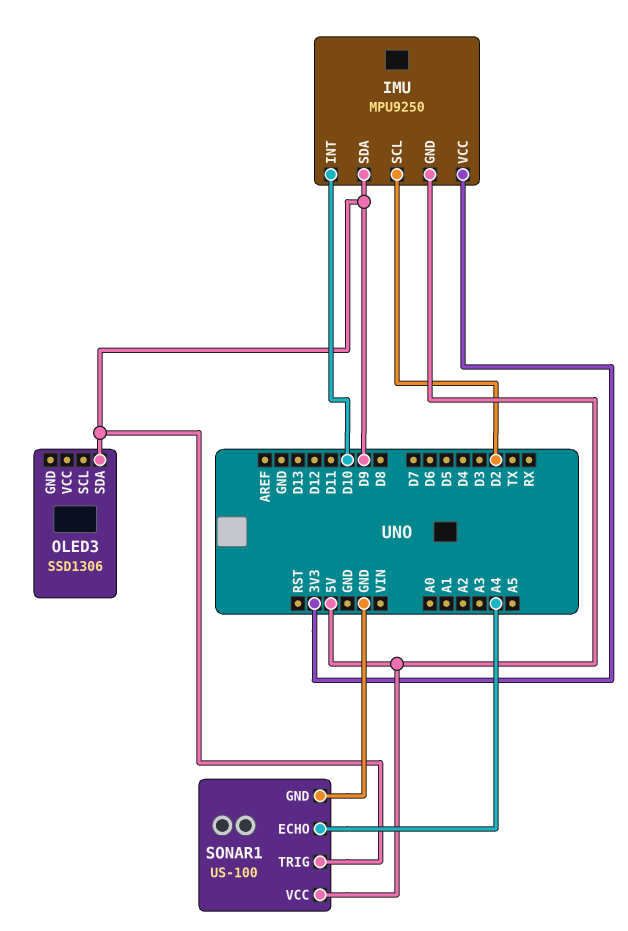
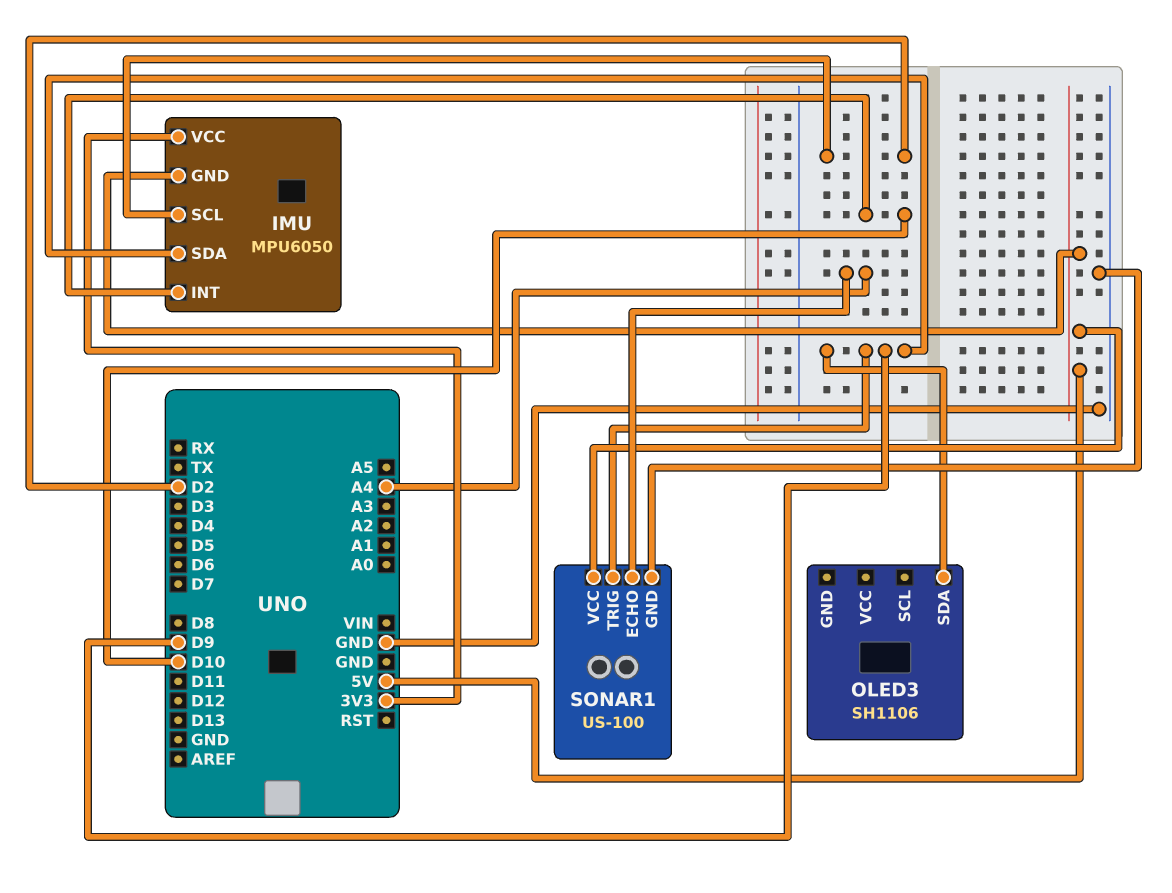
IMU: MPU9250 -> MPU6050
OLED3: SSD1306 -> SH1106

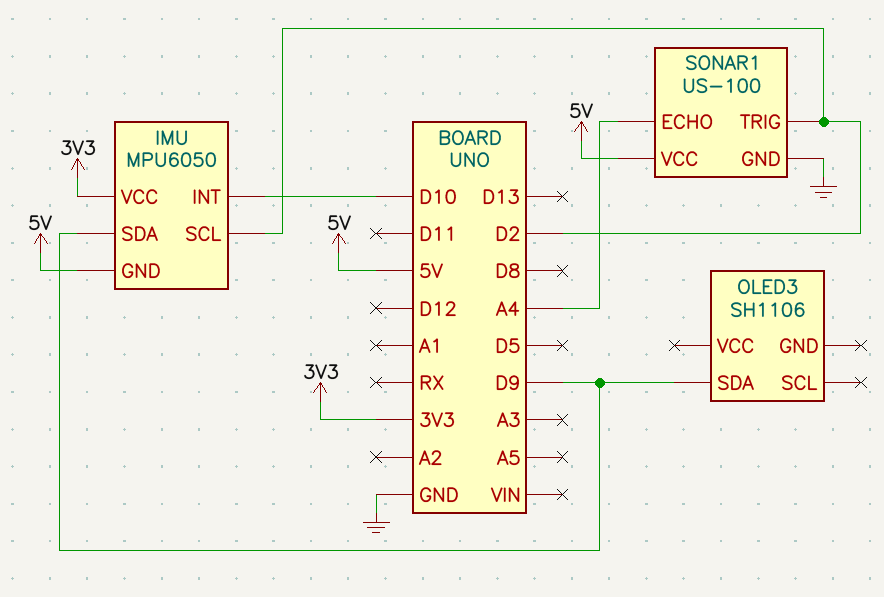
SONAR1 pin TRIG: D9 -> D2

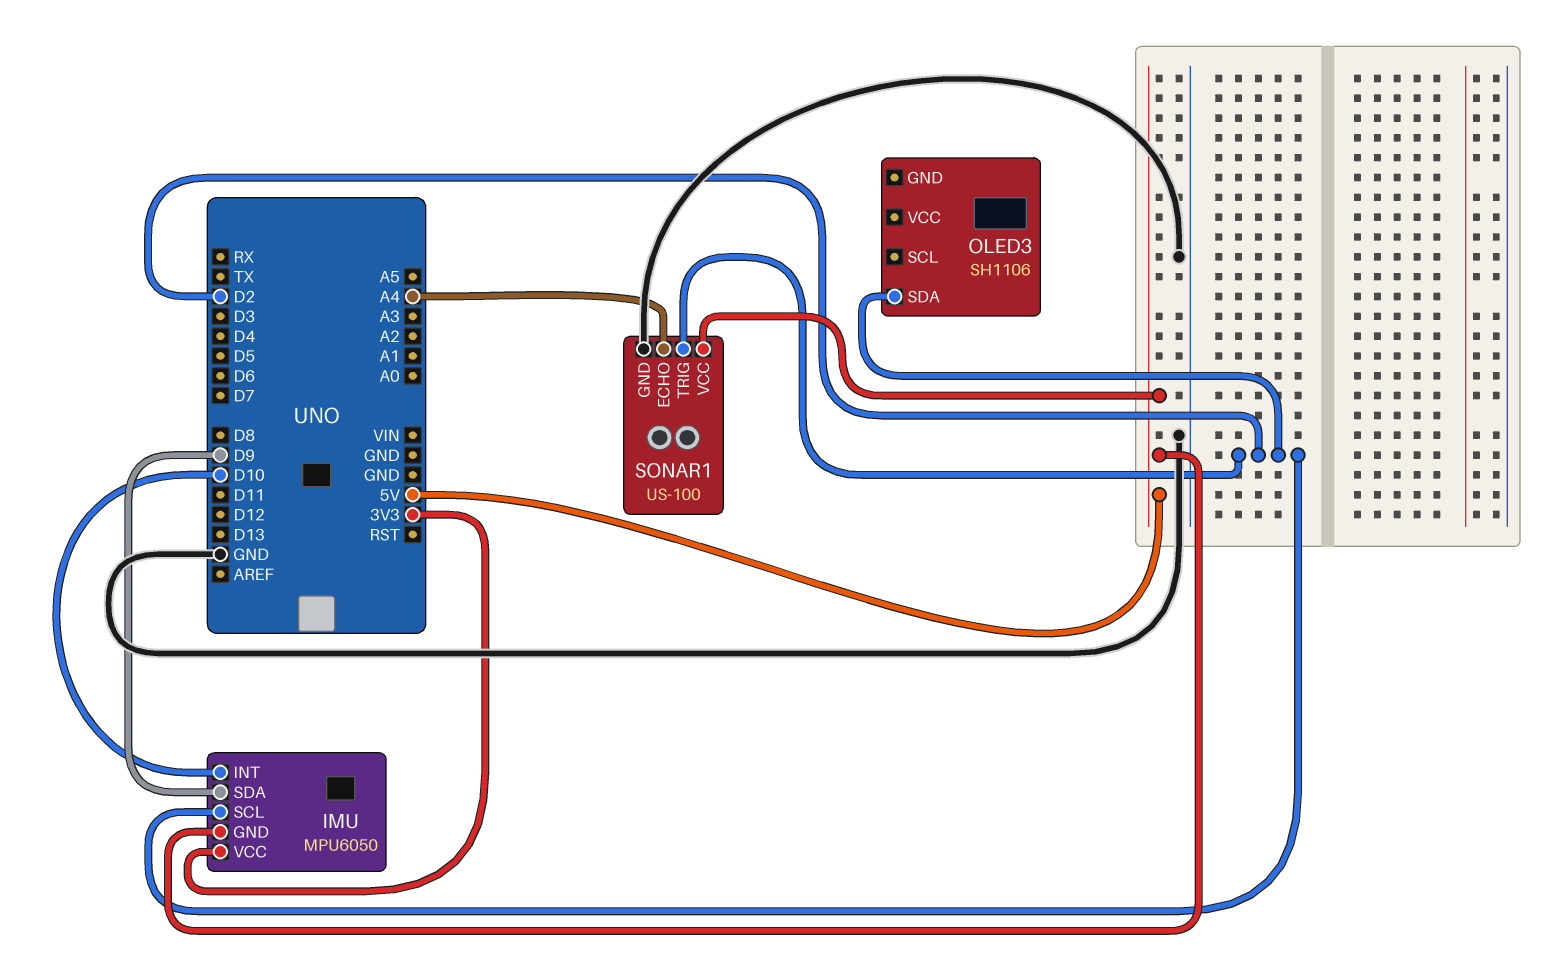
OLED3 pin SDA: D9 -> D2

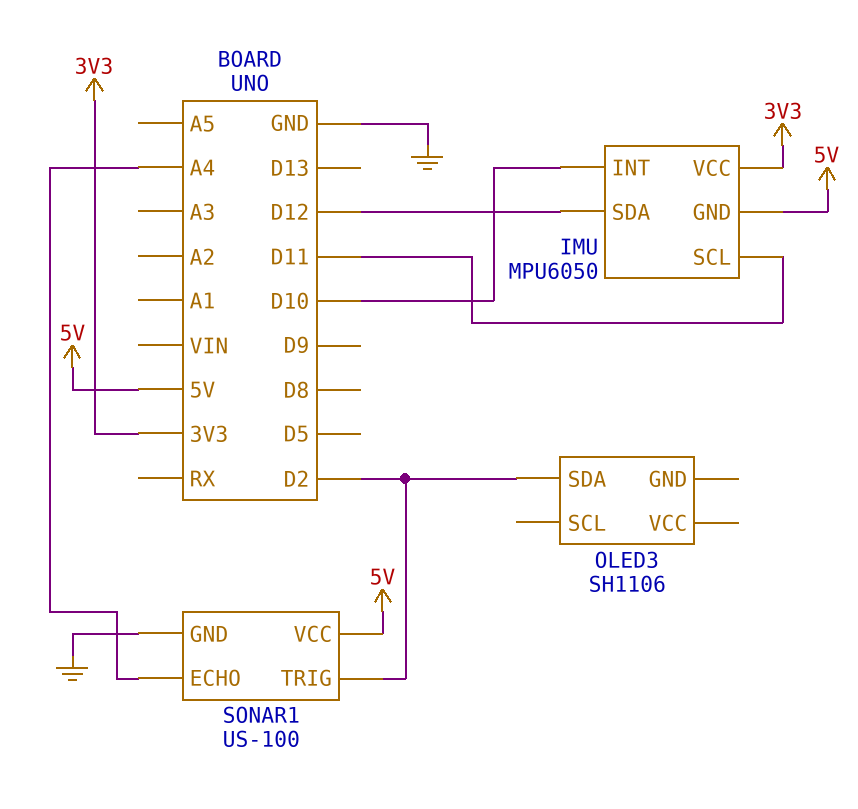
IMU pin SCL: D2 -> D11
IMU pin SDA: D9 -> D12

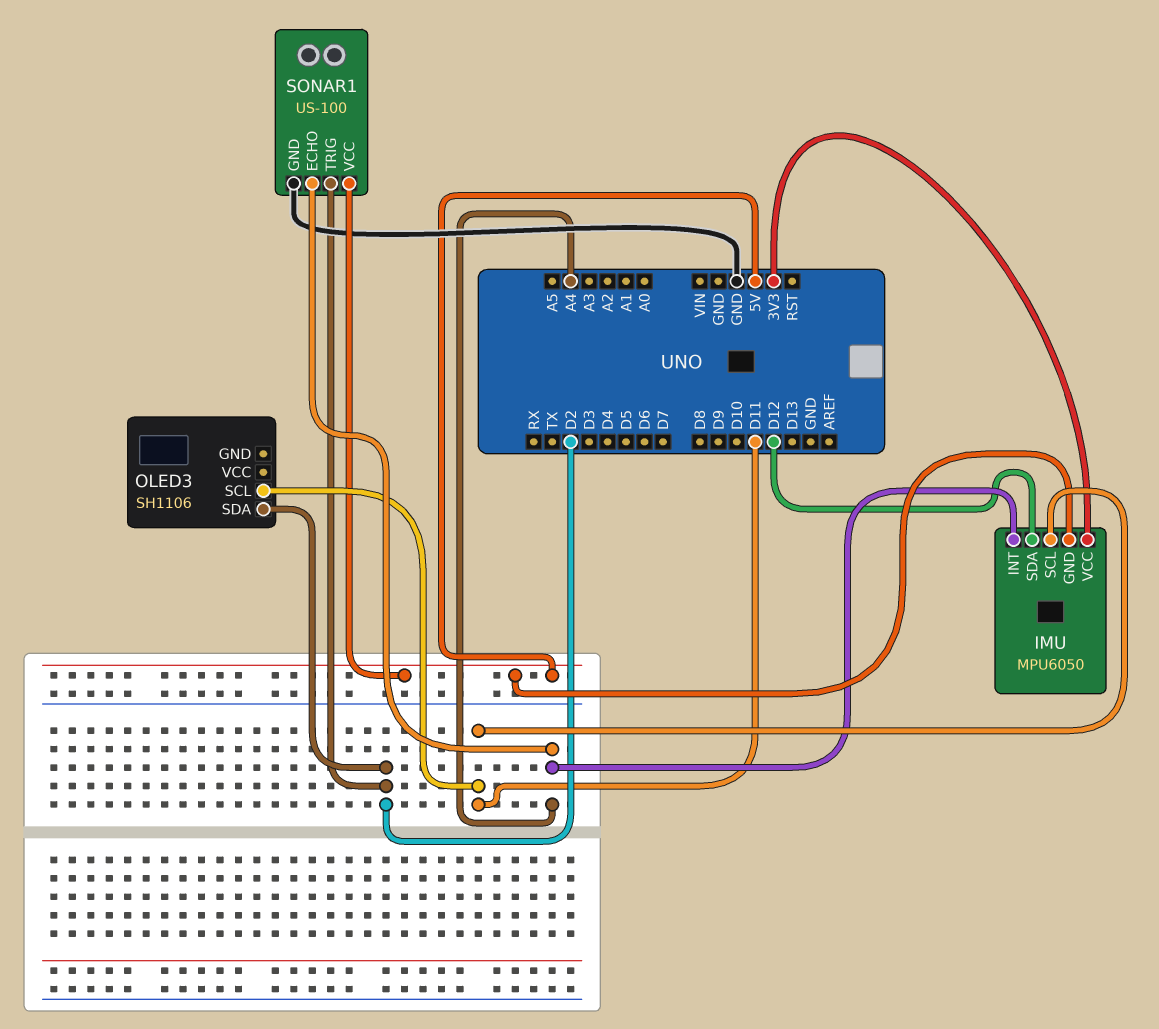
IMU pin INT: D10 -> A4
OLED3 pin SCL: none -> D11

